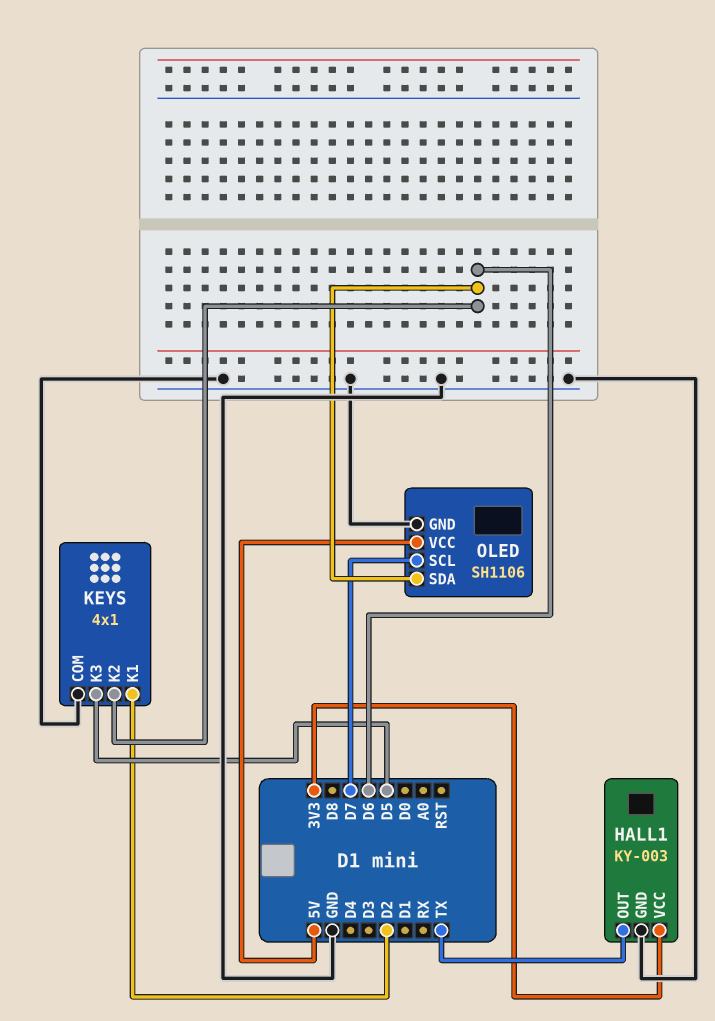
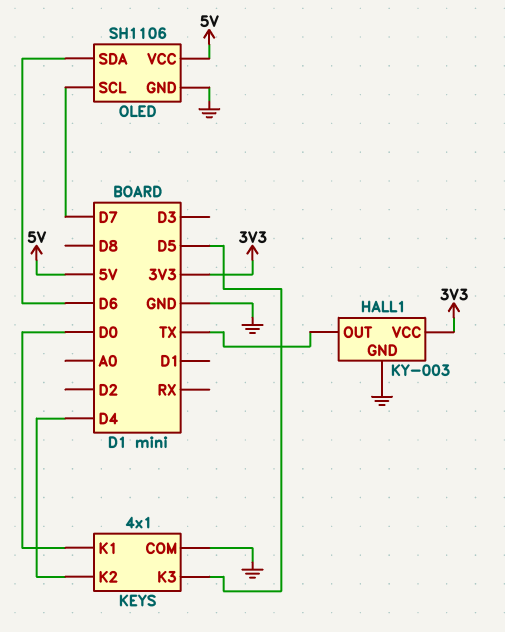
KEYS pin K1: D2 -> D0
KEYS pin K2: D6 -> D4

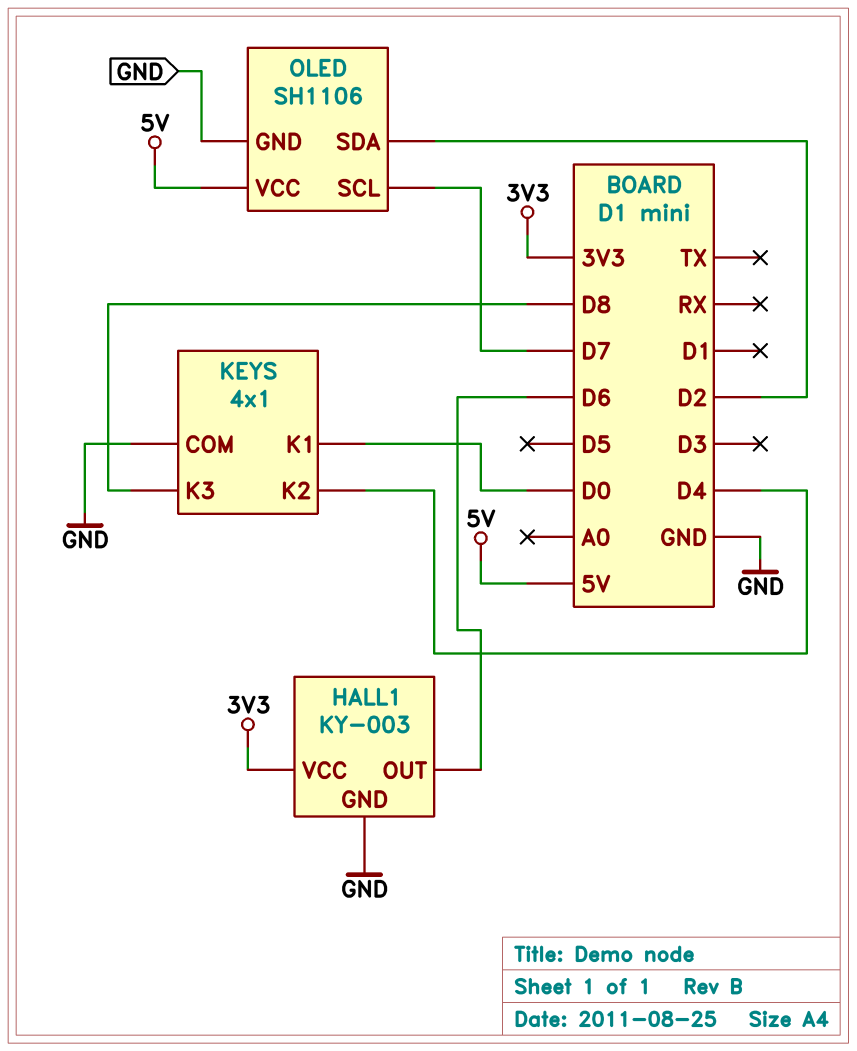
HALL1 pin OUT: TX -> D6
KEYS pin K3: D5 -> D8
OLED pin SDA: D6 -> D2

